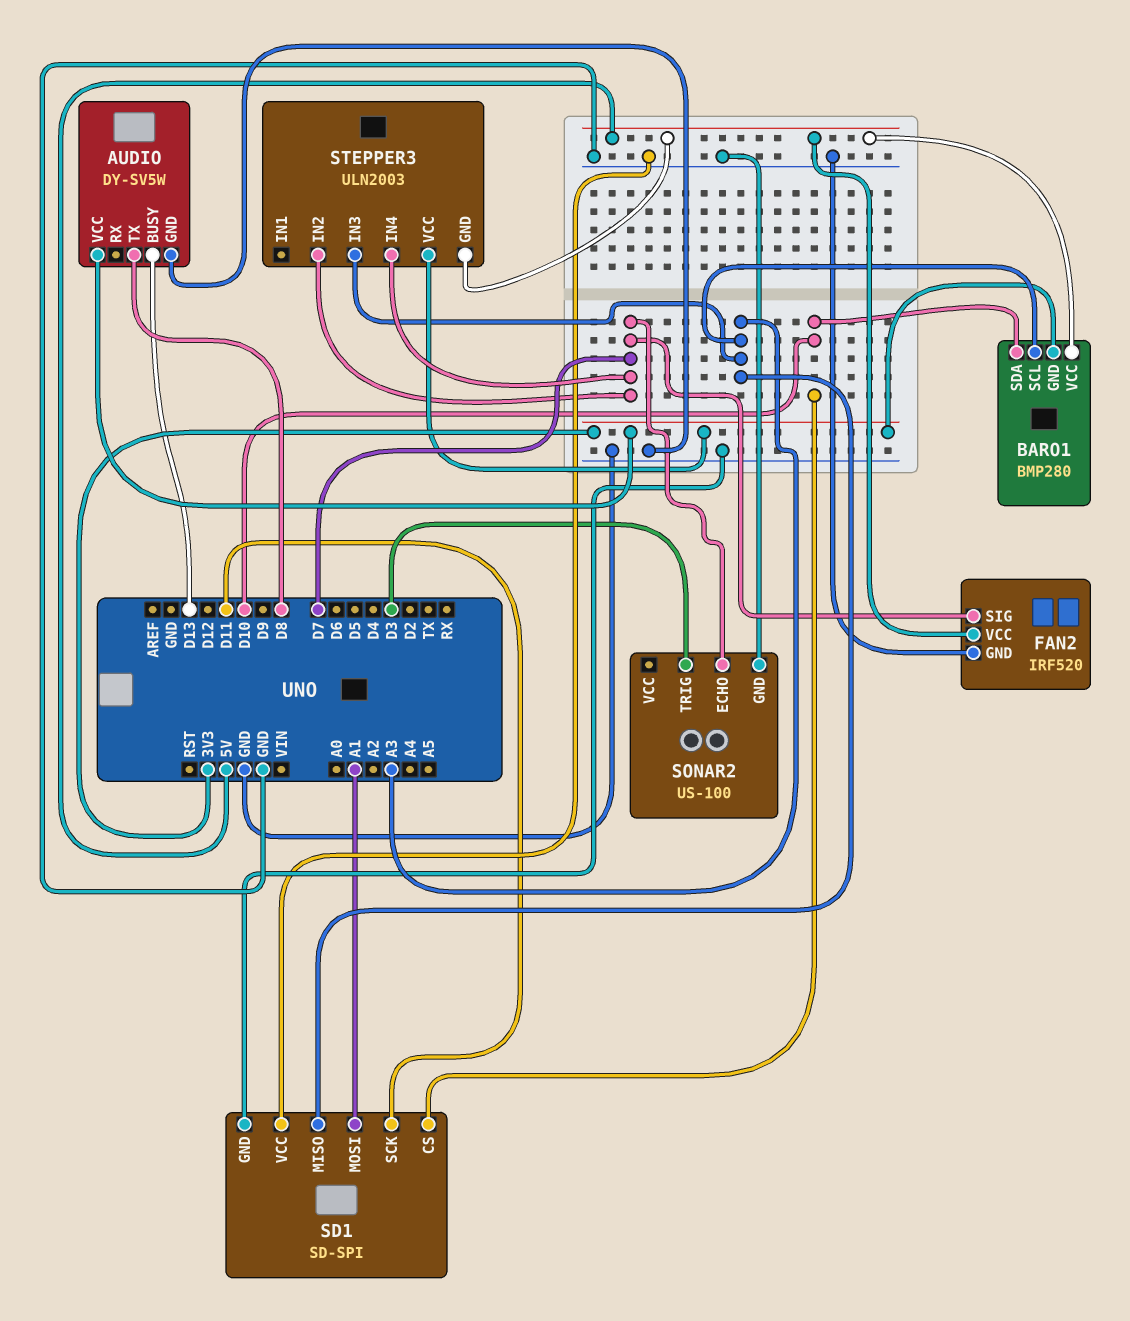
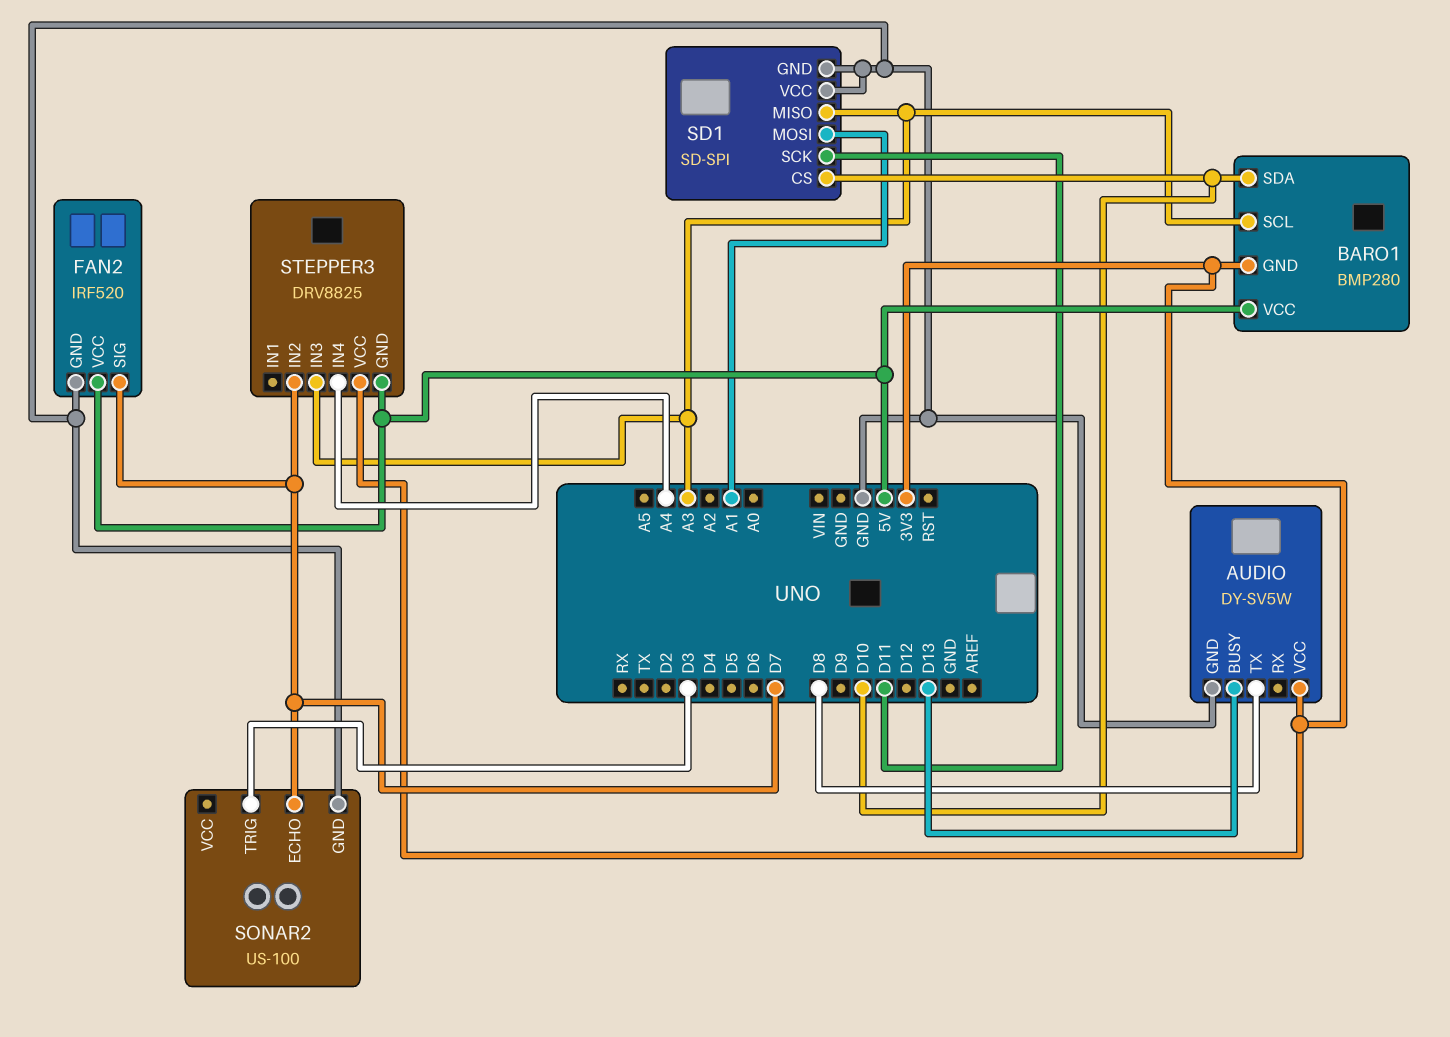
STEPPER3: ULN2003 -> DRV8825
STEPPER3 pin IN4: D7 -> A4

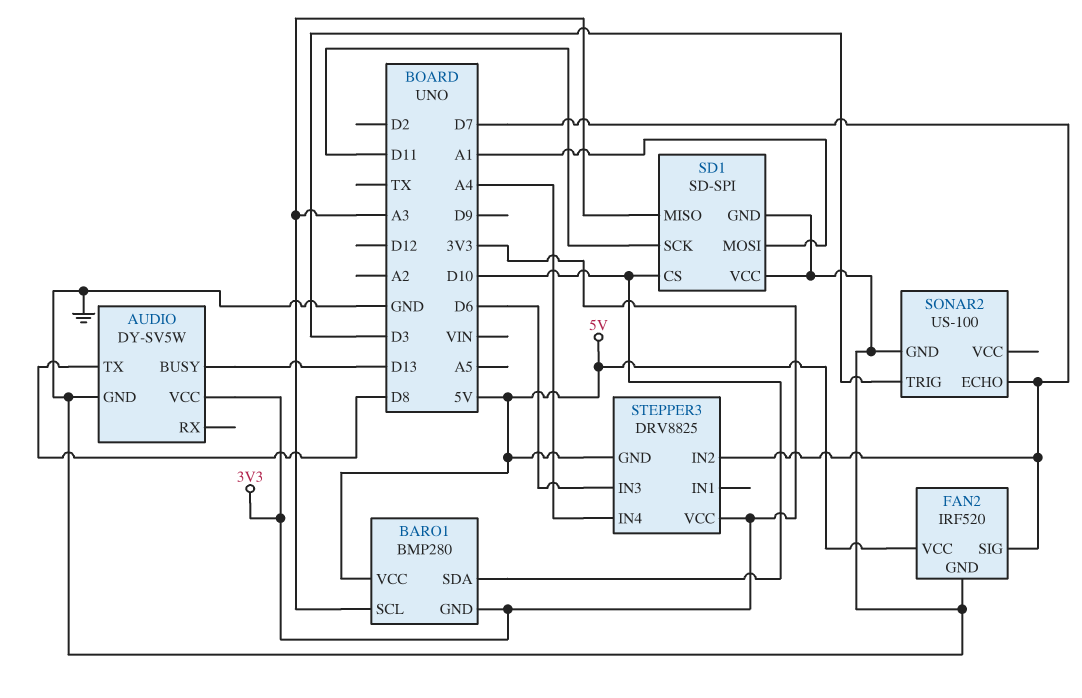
STEPPER3 pin IN3: A3 -> D6

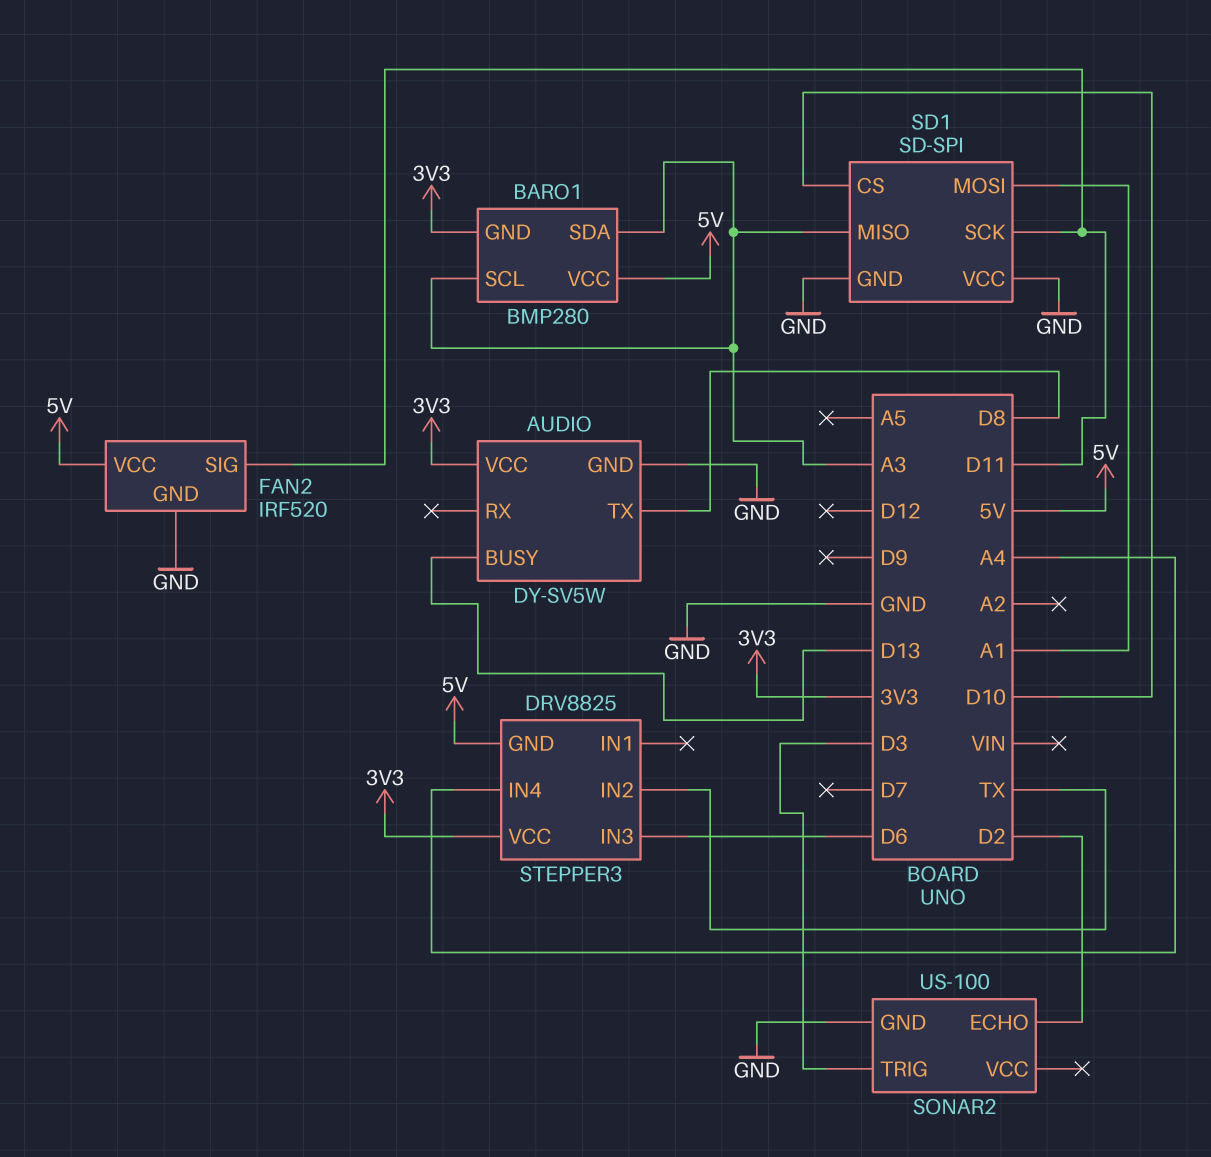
BARO1 pin SDA: D10 -> A3
FAN2 pin SIG: D7 -> D11
SONAR2 pin ECHO: D7 -> D2
STEPPER3 pin IN2: D7 -> TX

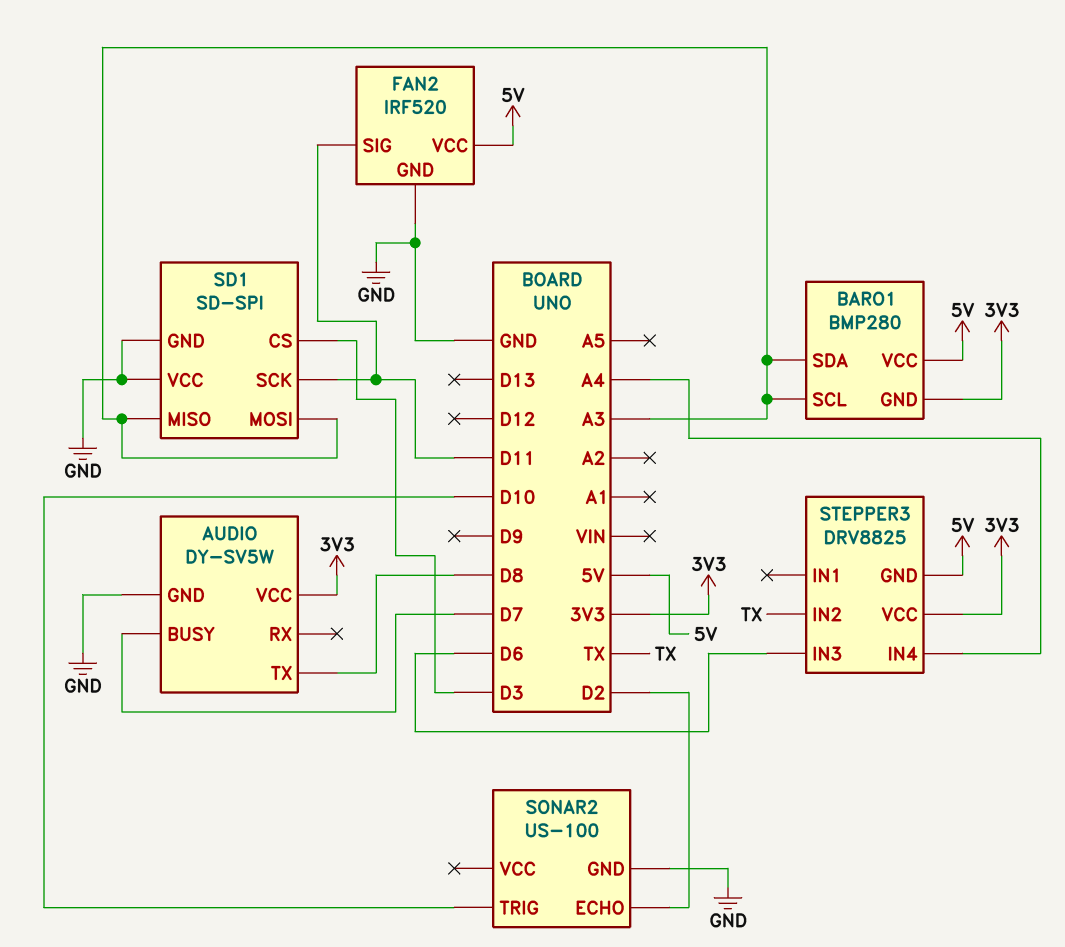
AUDIO pin BUSY: D13 -> D7
SD1 pin CS: D10 -> D3
SD1 pin MOSI: A1 -> A3
SONAR2 pin TRIG: D3 -> D10

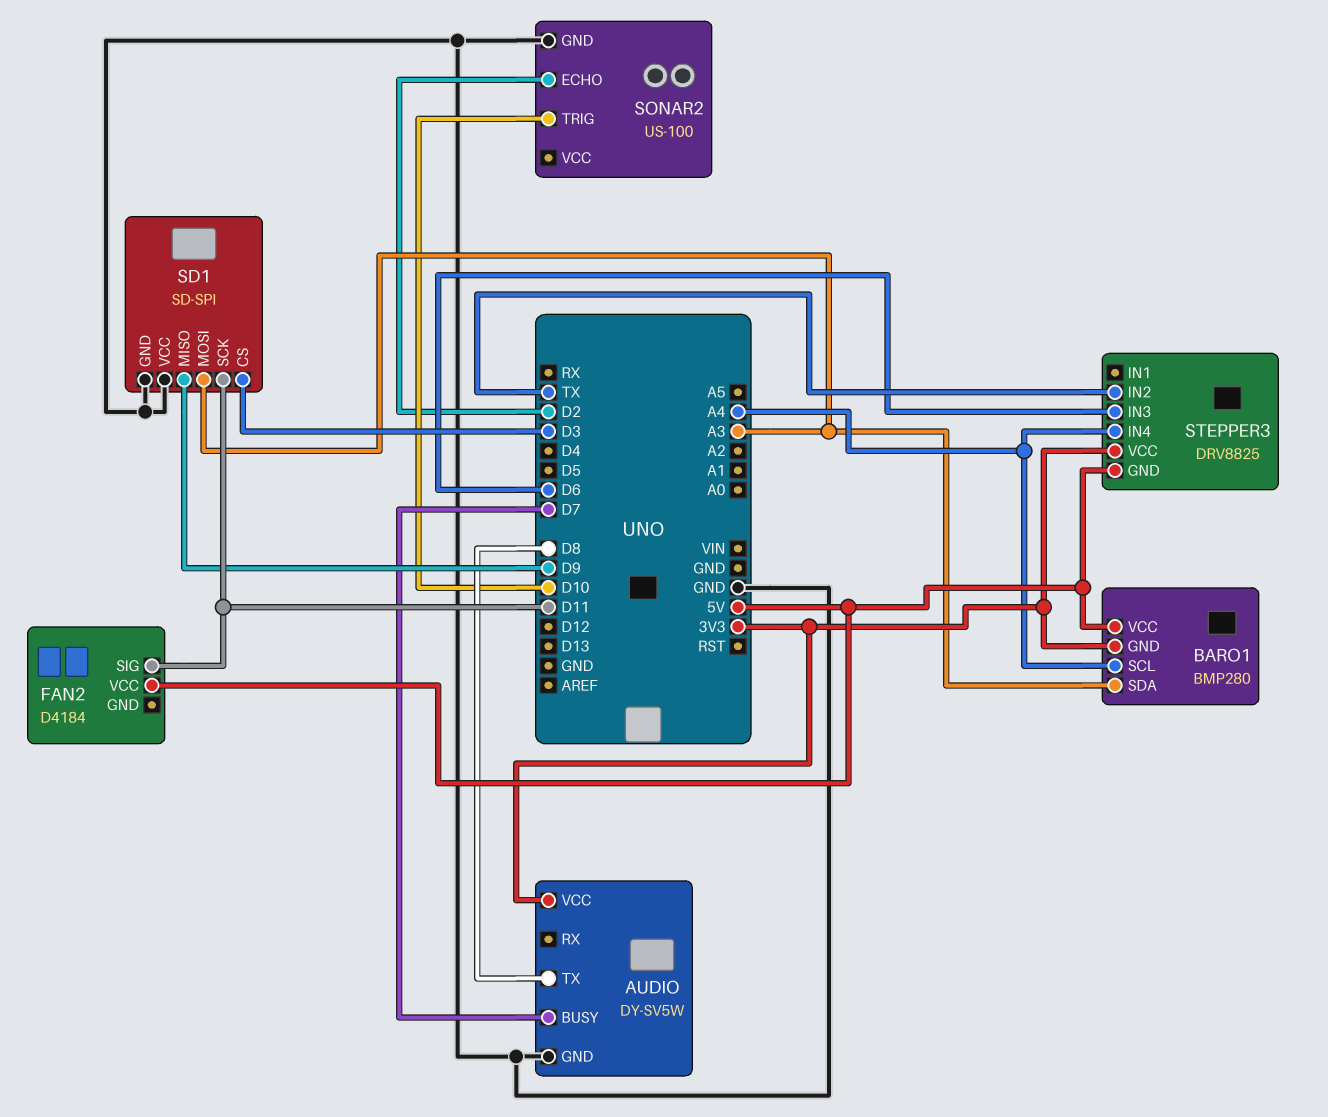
BARO1 pin SCL: A3 -> A4
FAN2: IRF520 -> D4184
FAN2 pin GND: GND -> none
SD1 pin MISO: A3 -> D9

